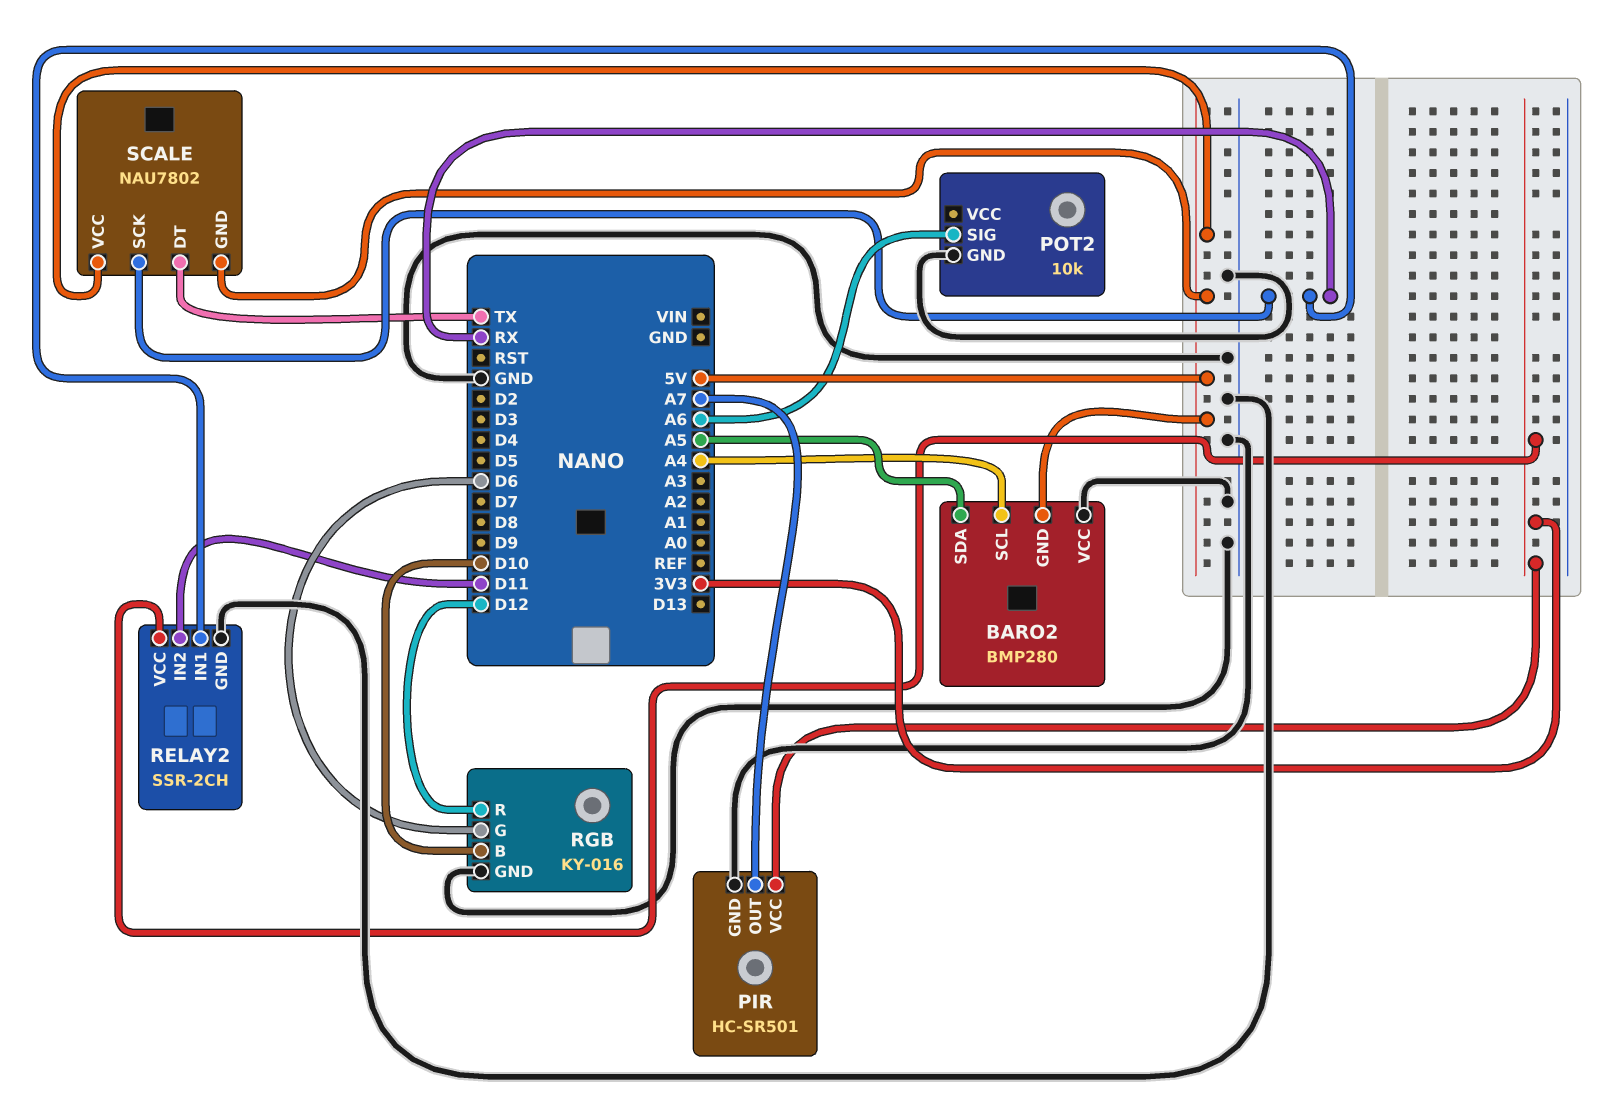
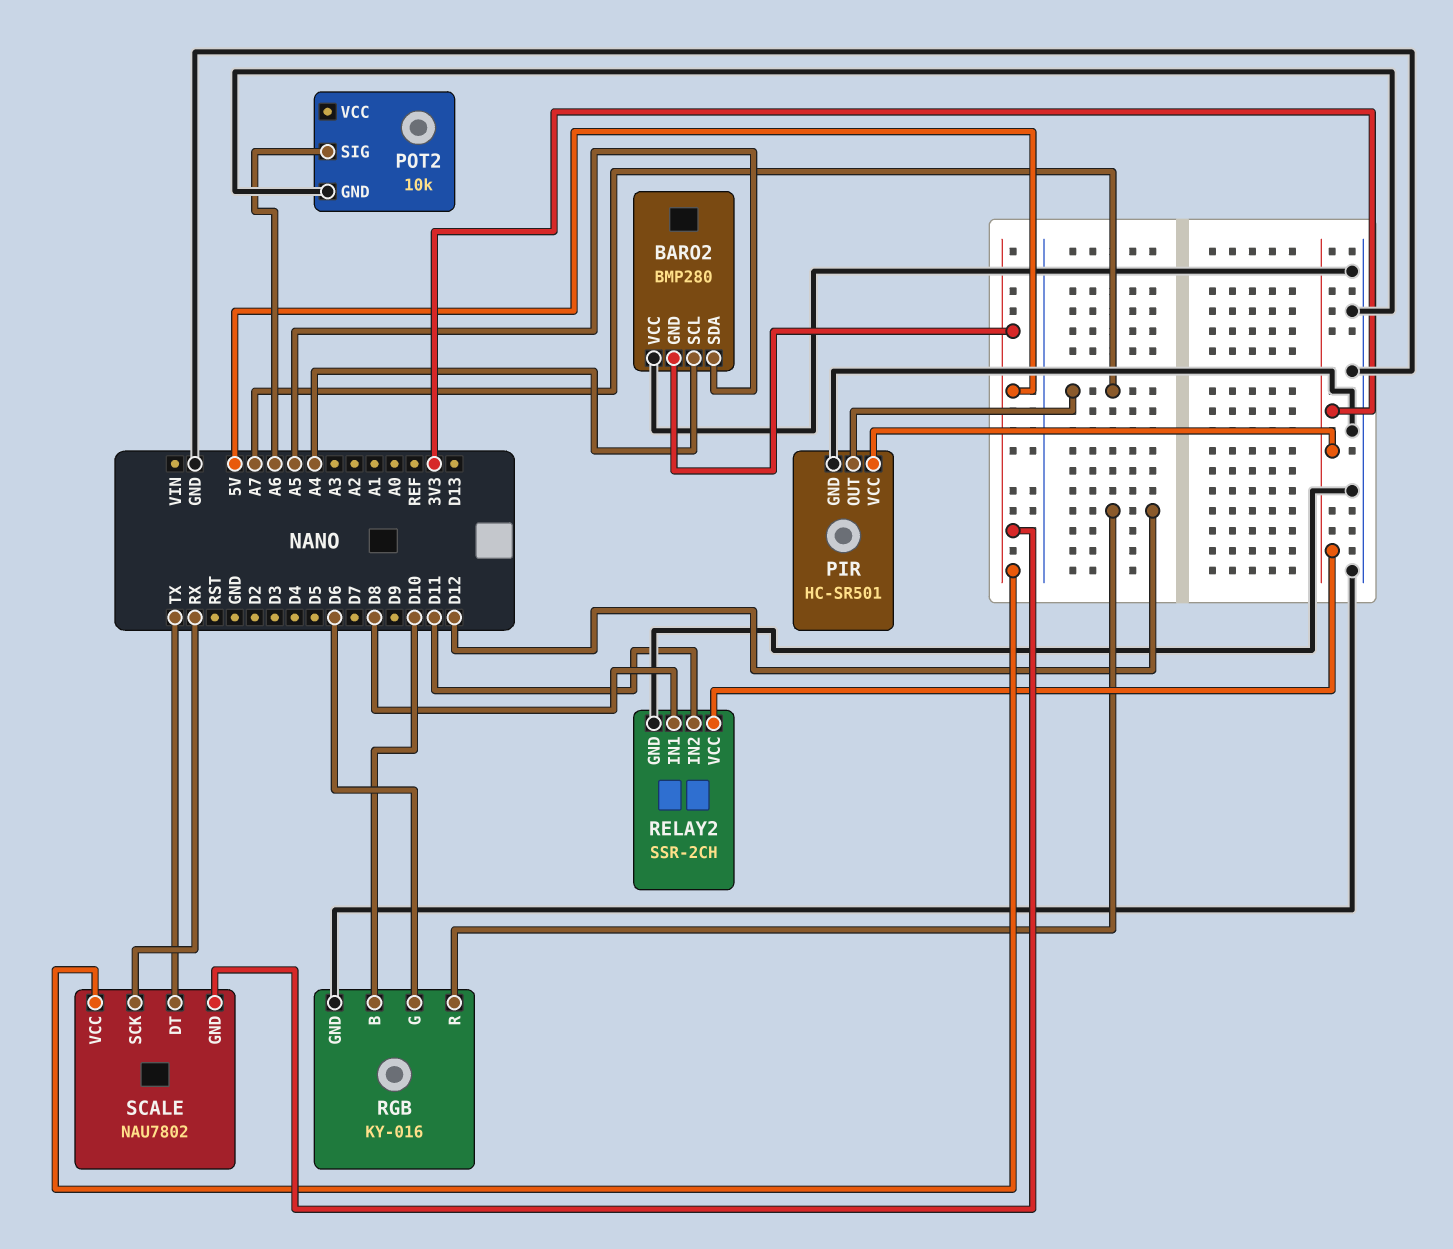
RELAY2 pin IN1: RX -> D8

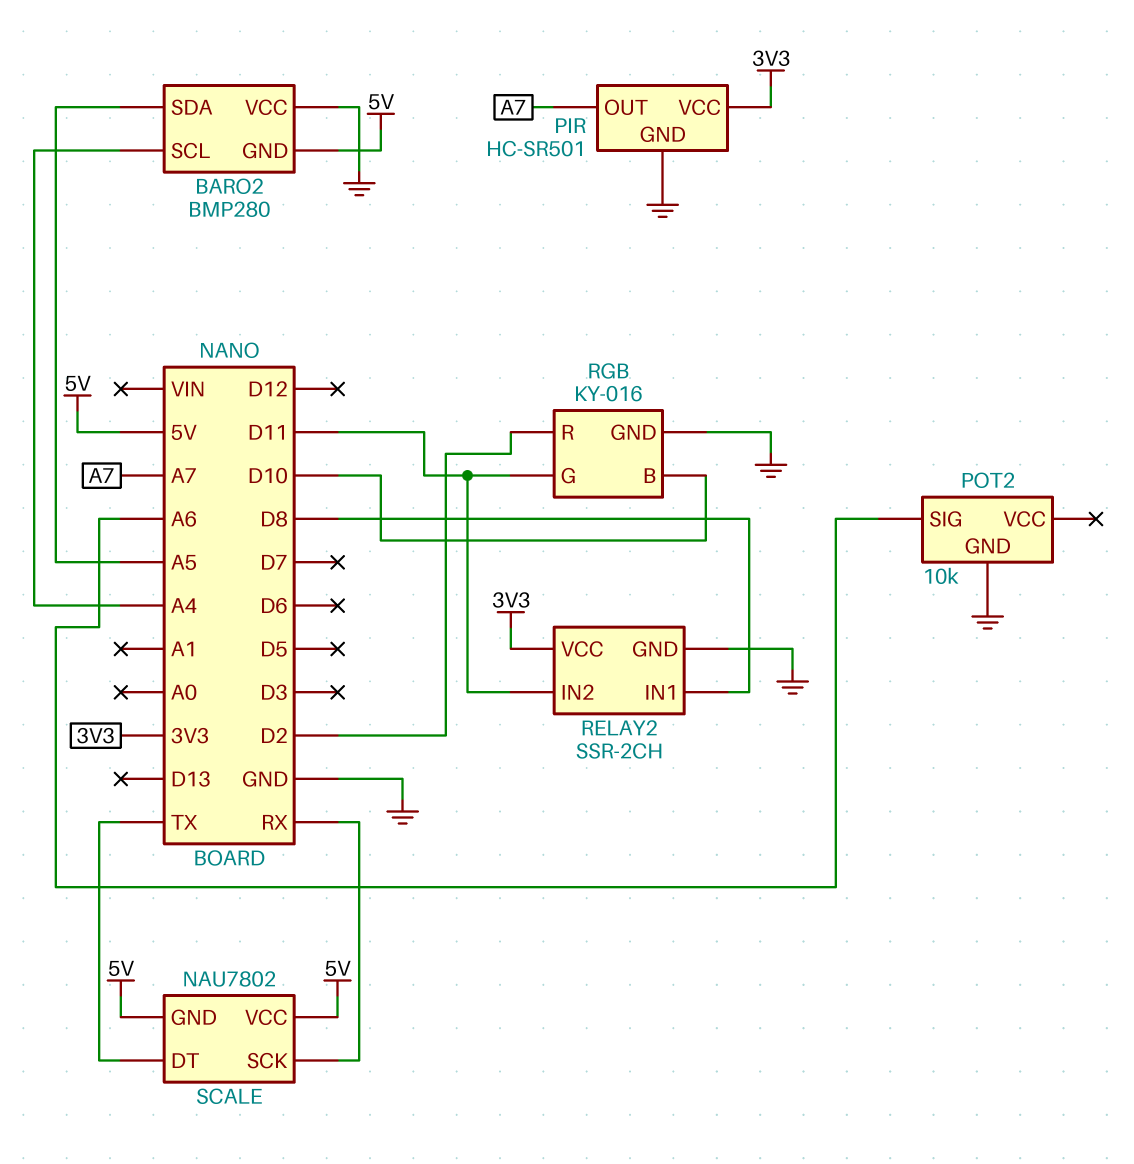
RGB pin G: D6 -> D11
RGB pin R: D12 -> D2

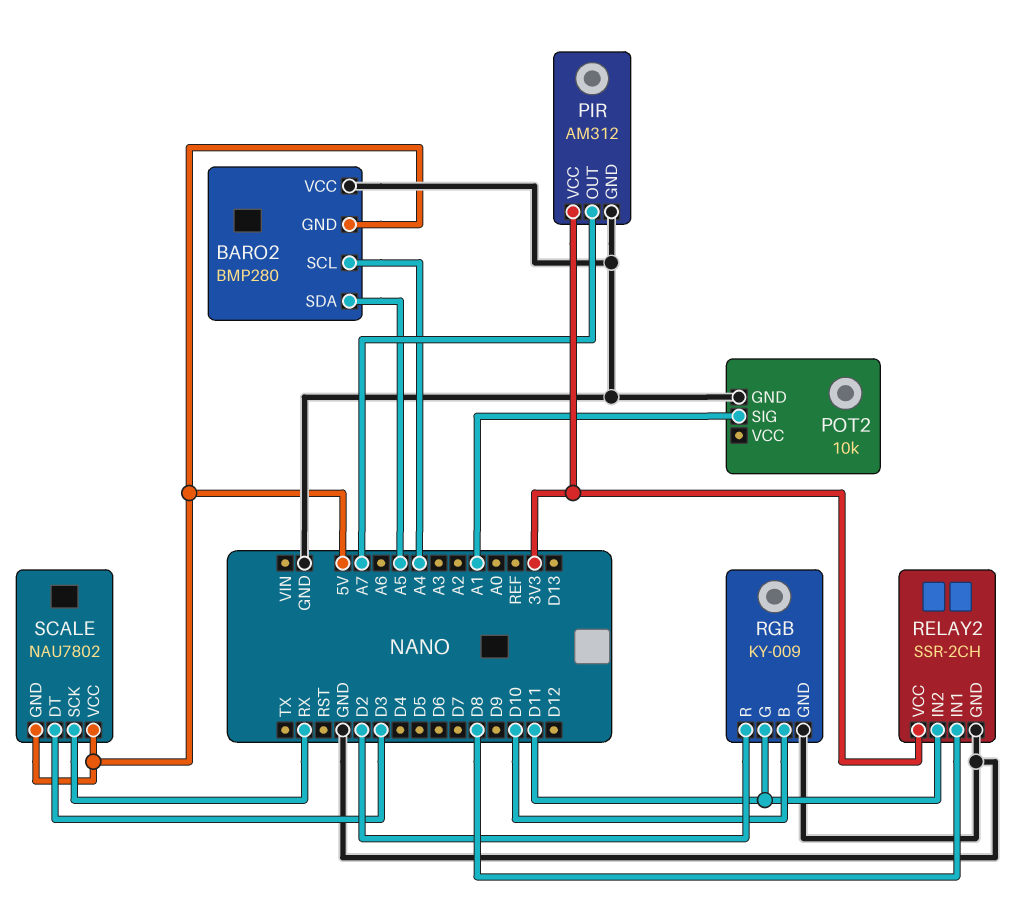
PIR: HC-SR501 -> AM312
POT2 pin SIG: A6 -> A1
RGB: KY-016 -> KY-009
SCALE pin DT: TX -> D3

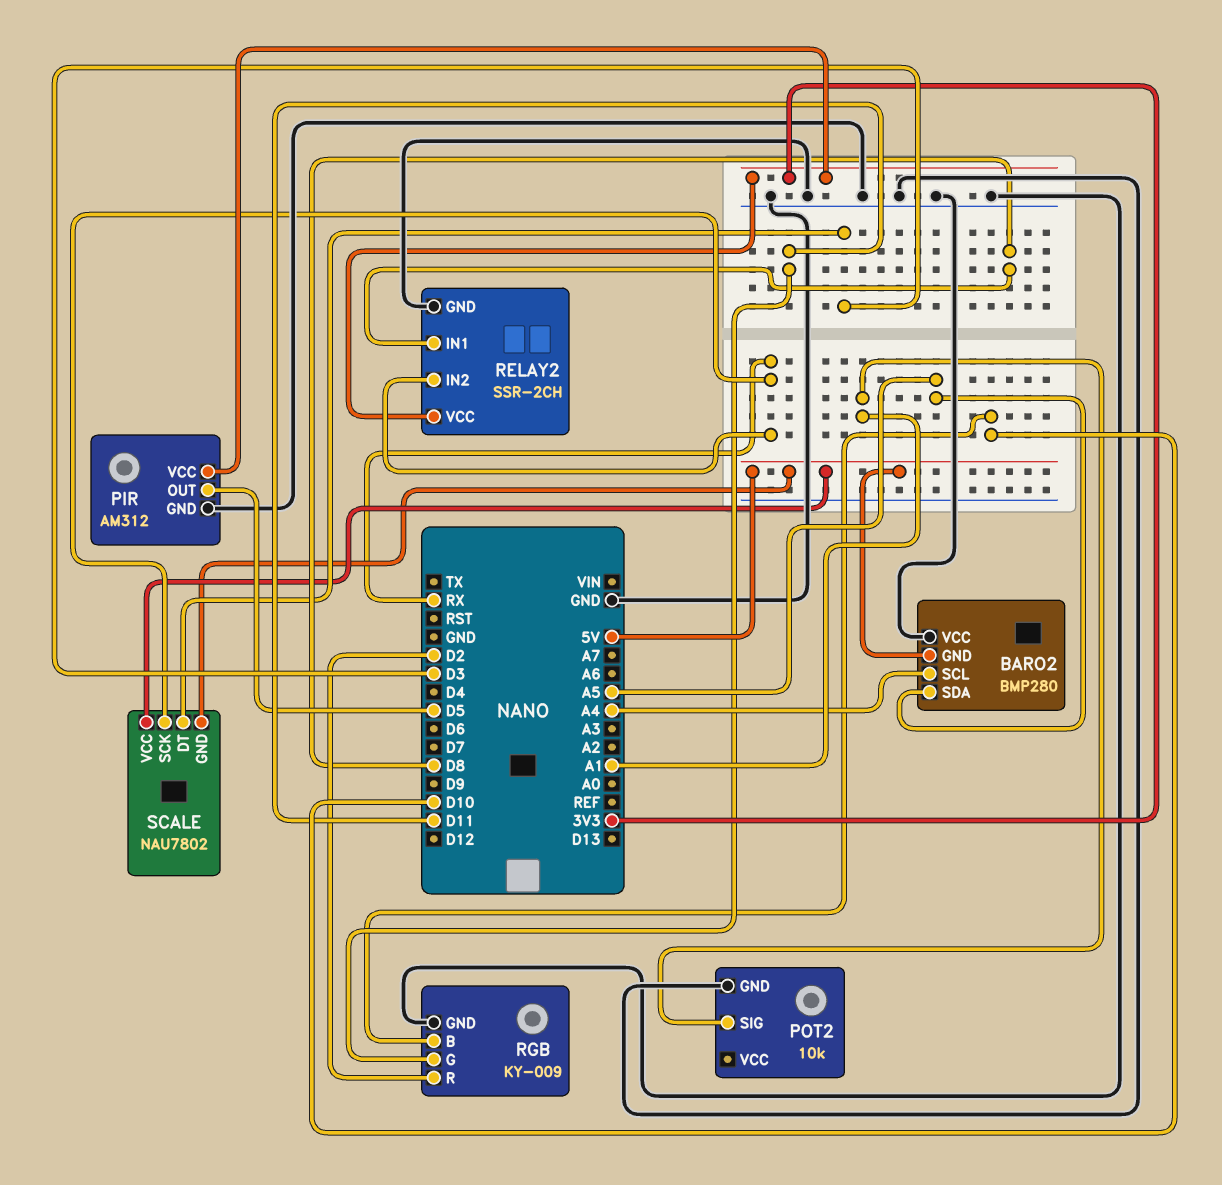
PIR pin OUT: A7 -> D5
RELAY2 pin IN2: D11 -> RX

